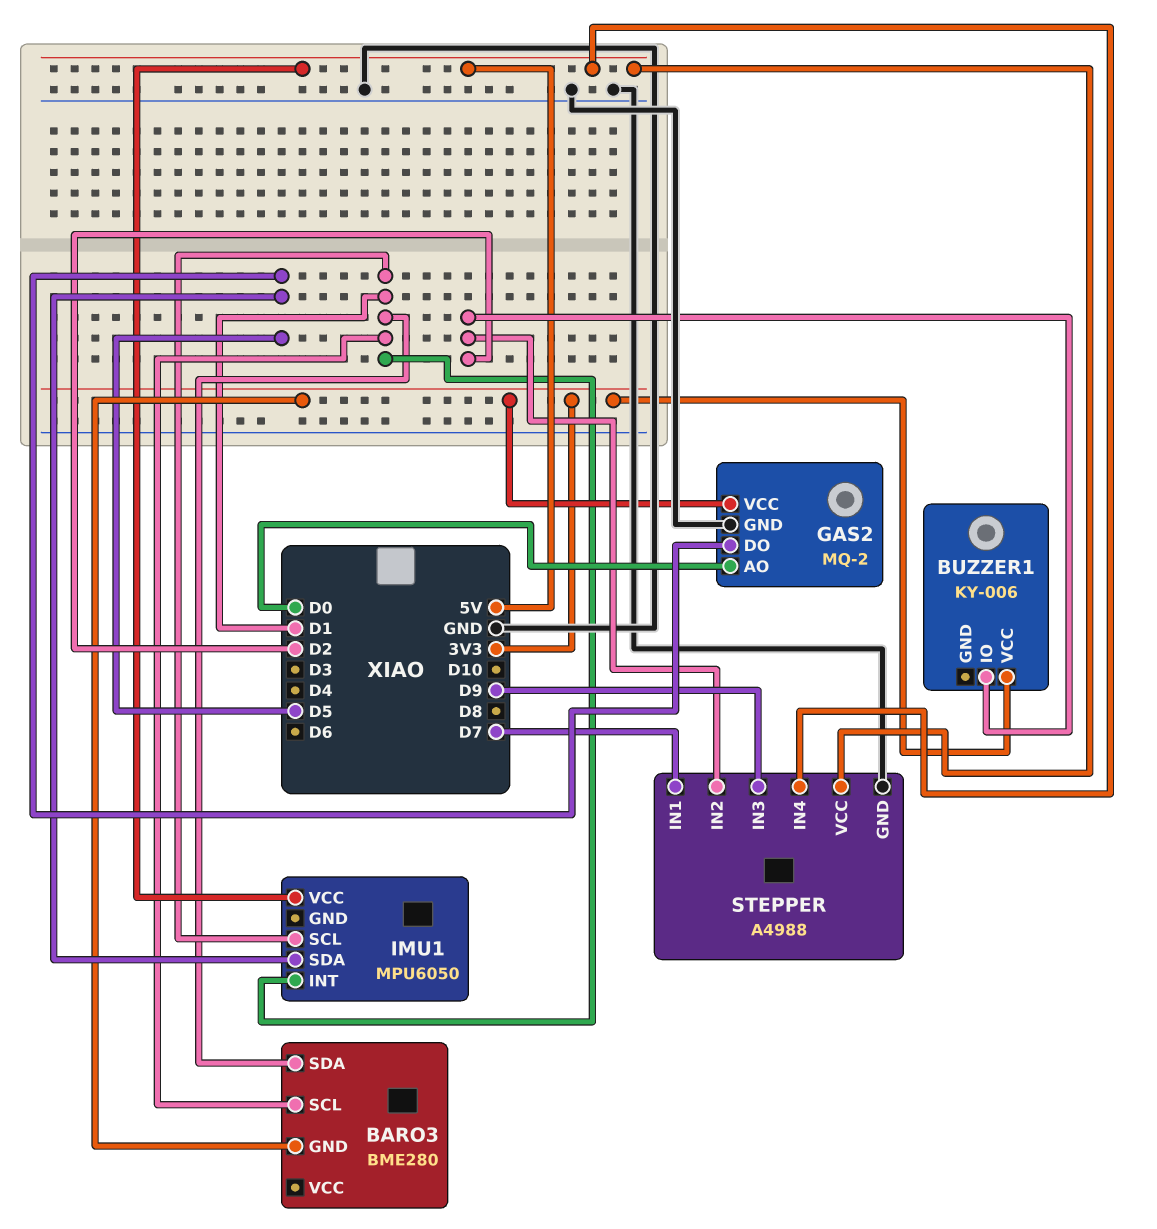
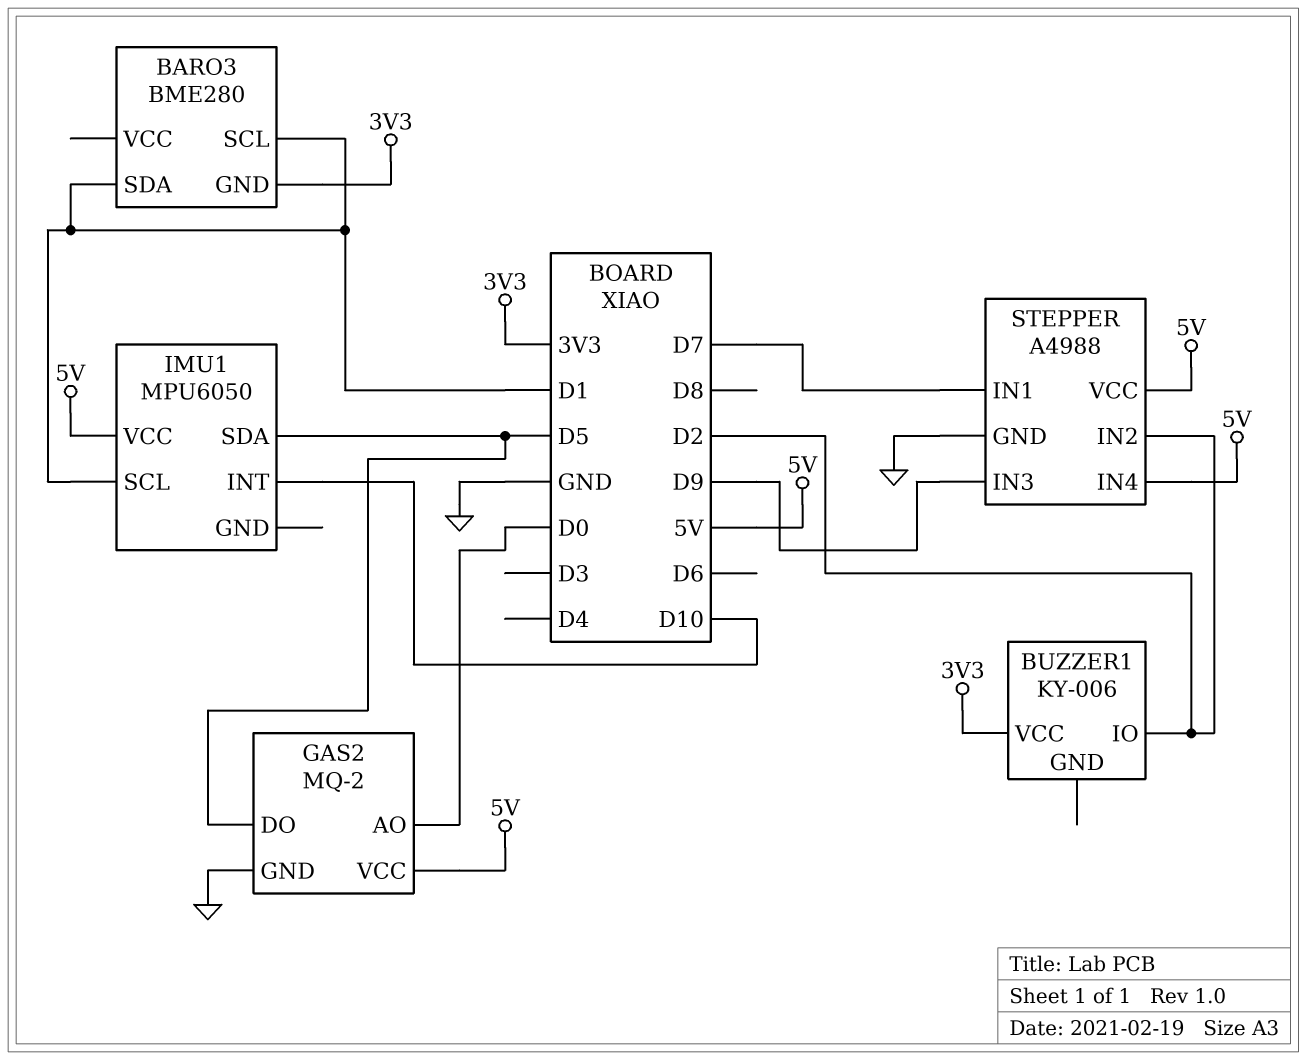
GAS2 pin VCC: 3V3 -> 5V
IMU1 pin INT: D1 -> D10

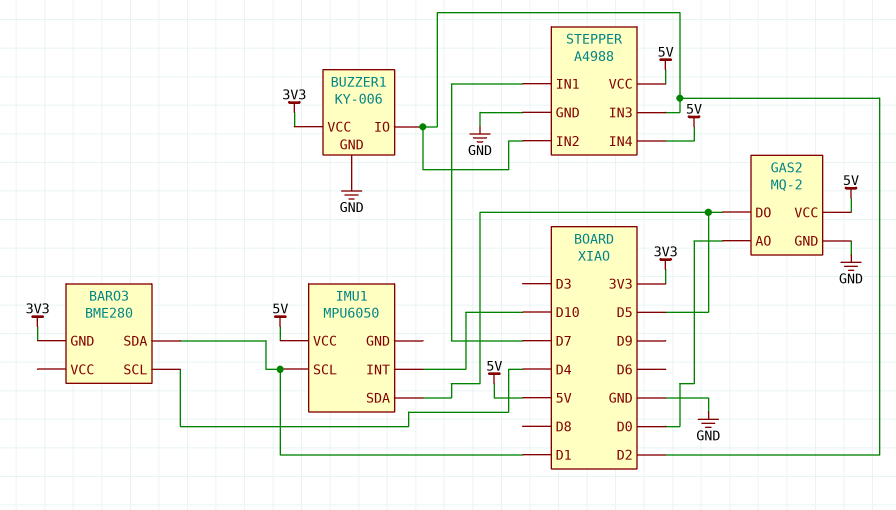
BARO3 pin SCL: D1 -> D4
BUZZER1 pin GND: none -> GND
STEPPER pin IN3: D9 -> D2

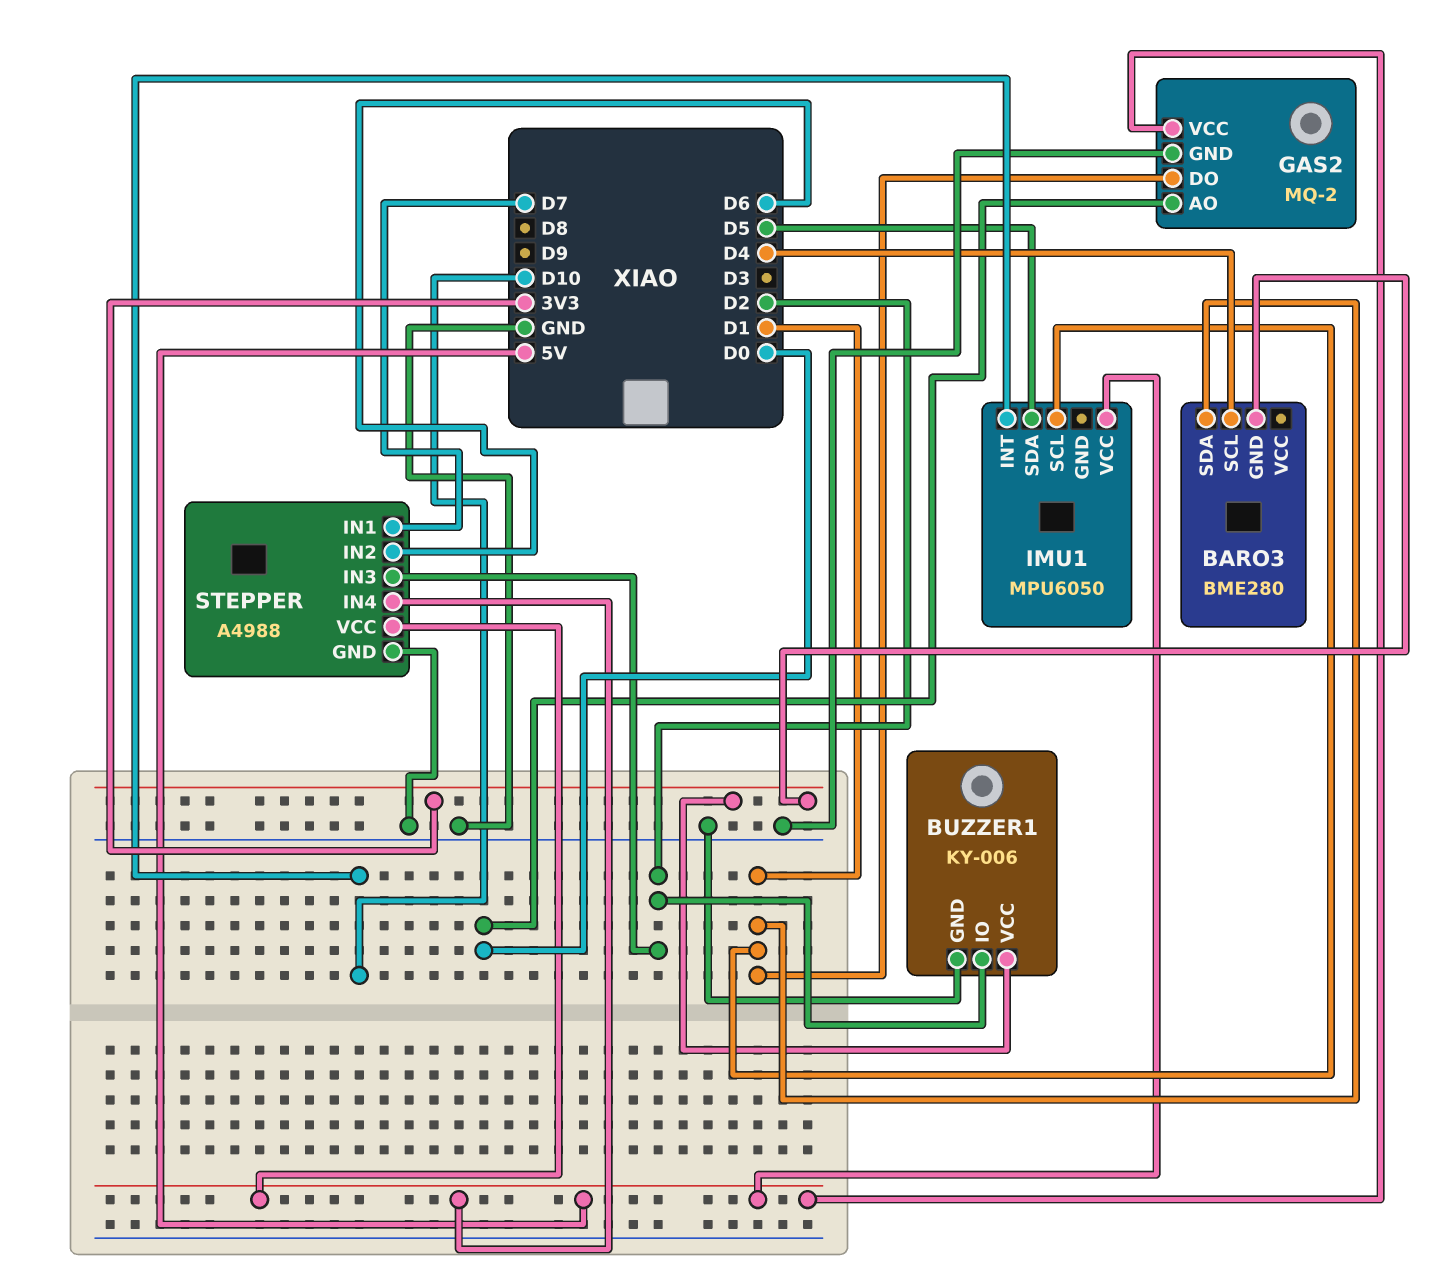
GAS2 pin DO: D5 -> D1
STEPPER pin IN2: D2 -> D6

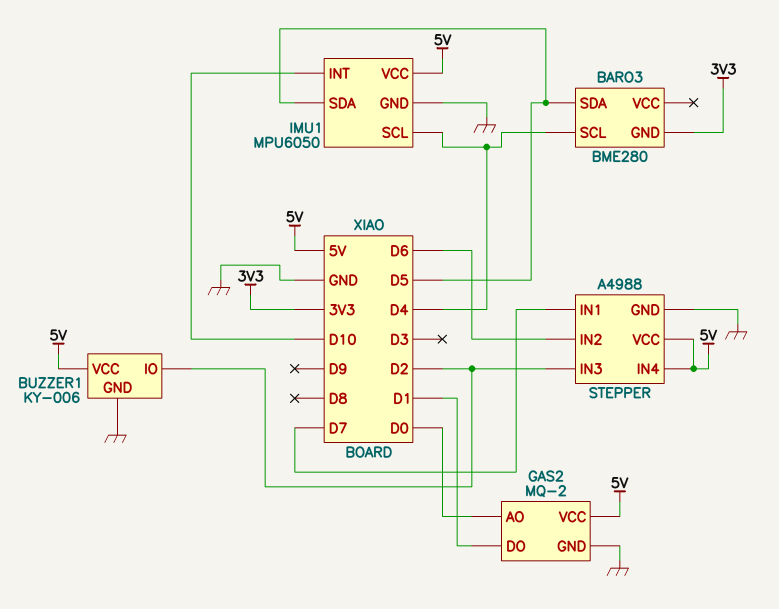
BARO3 pin SDA: D1 -> D5
BUZZER1 pin VCC: 3V3 -> 5V
IMU1 pin GND: none -> GND
IMU1 pin SCL: D1 -> D4

